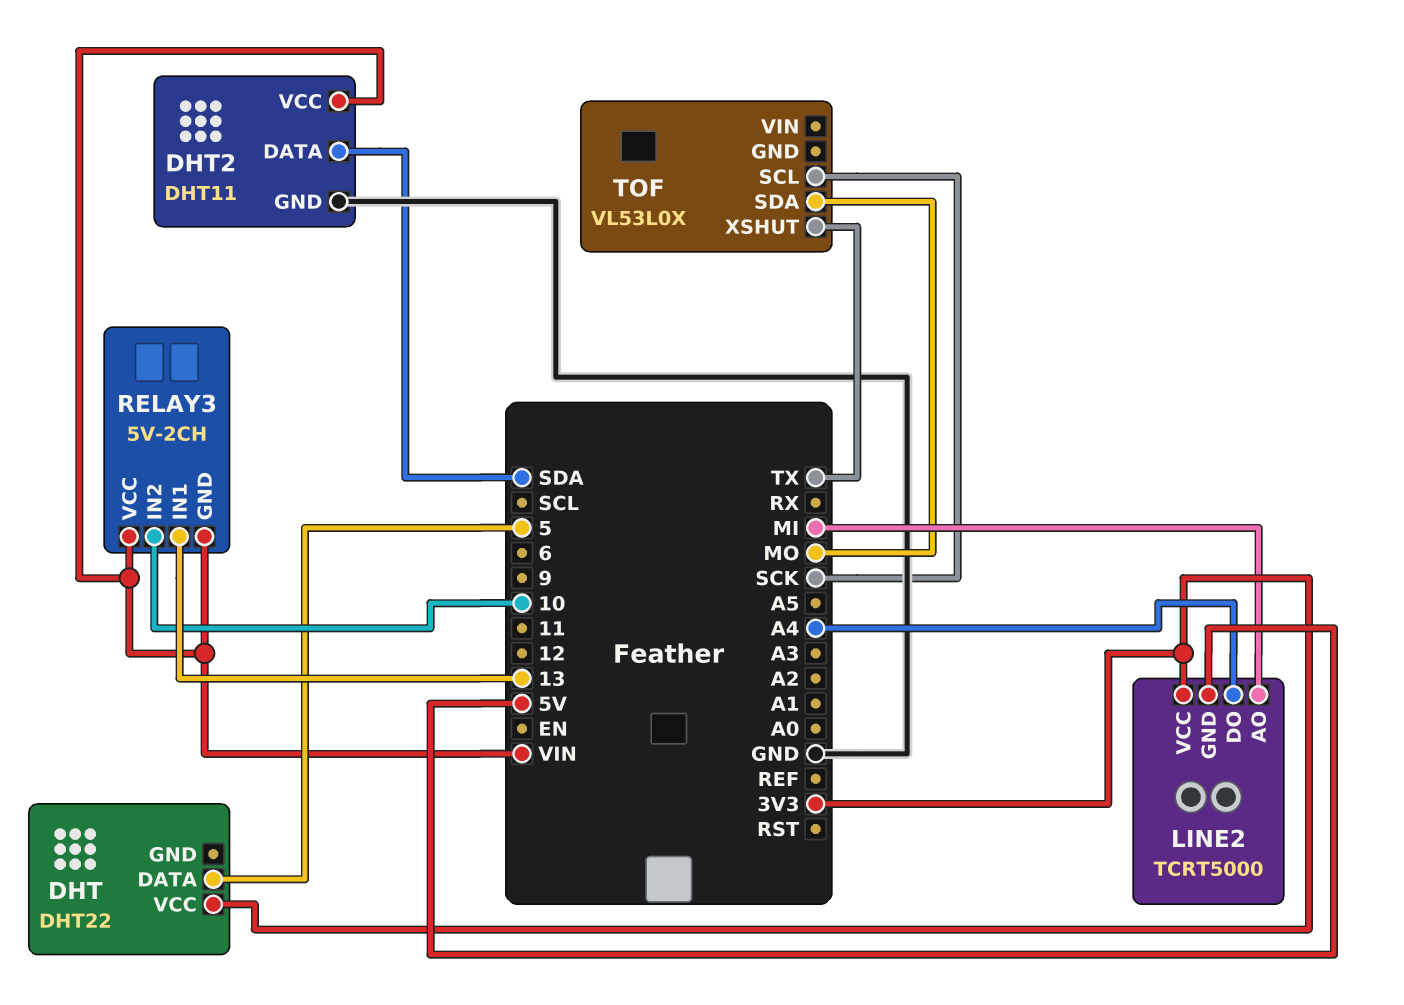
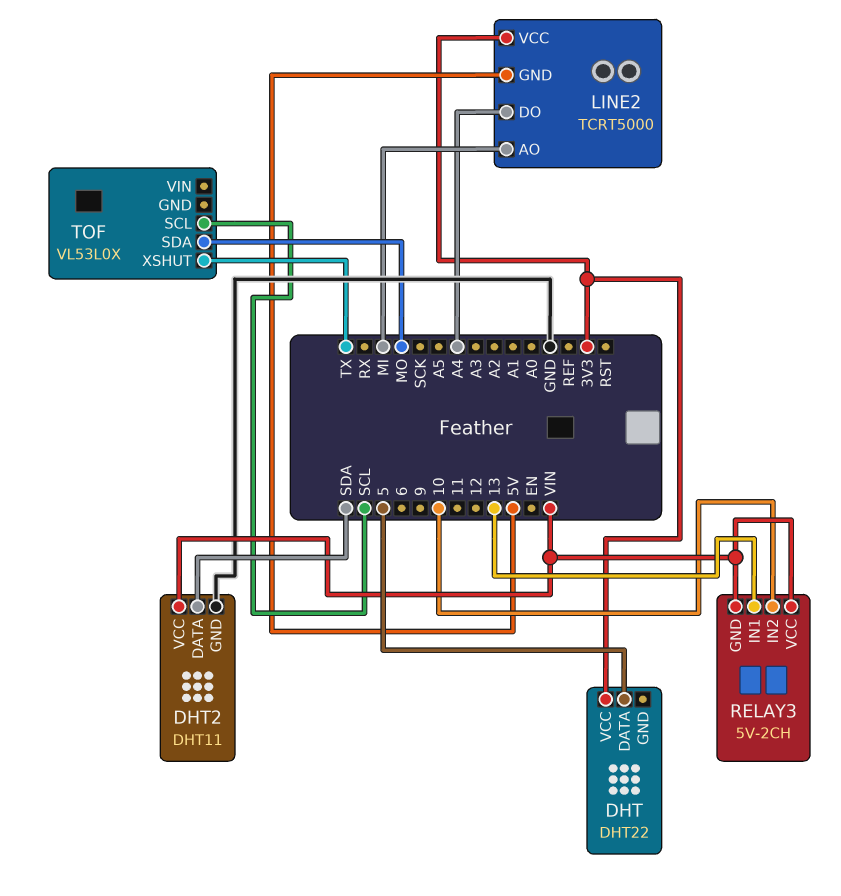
TOF pin SCL: SCK -> SCL

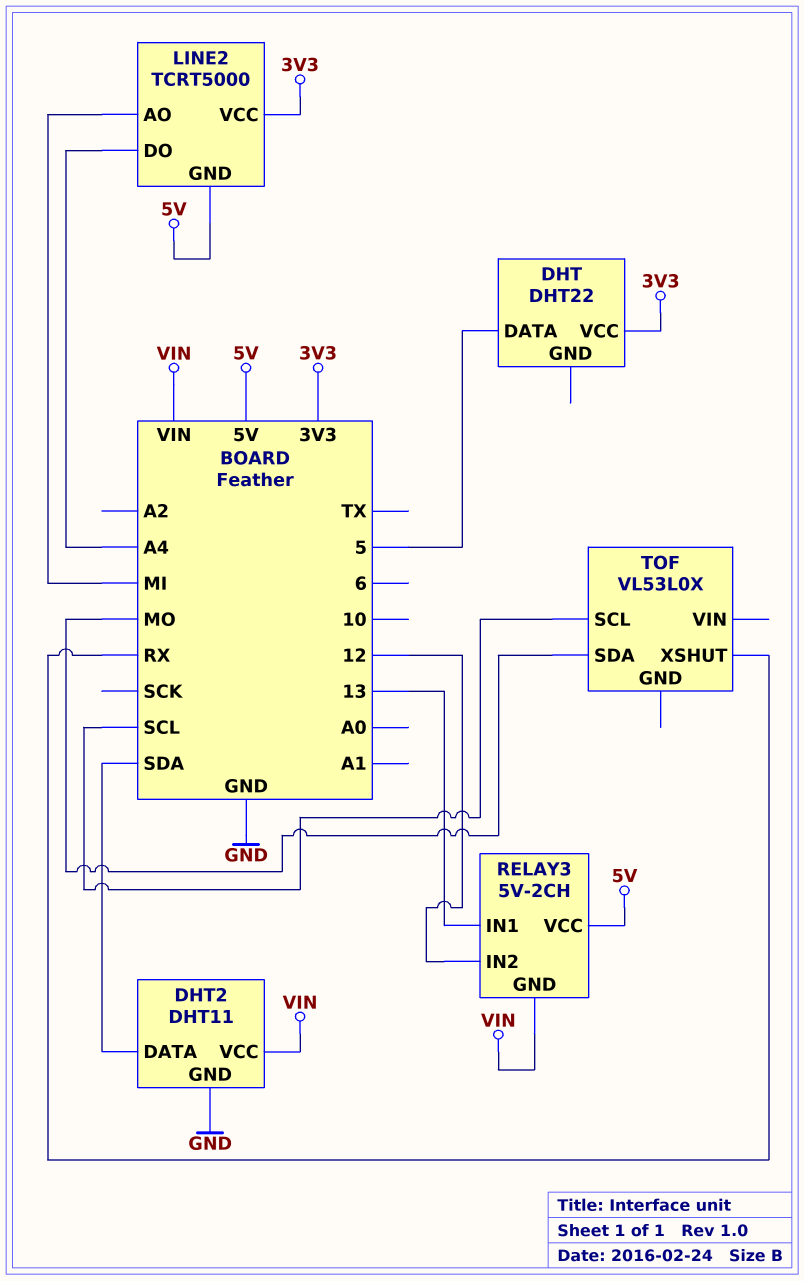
RELAY3 pin IN2: 10 -> 12
RELAY3 pin VCC: VIN -> 5V
TOF pin XSHUT: TX -> RX

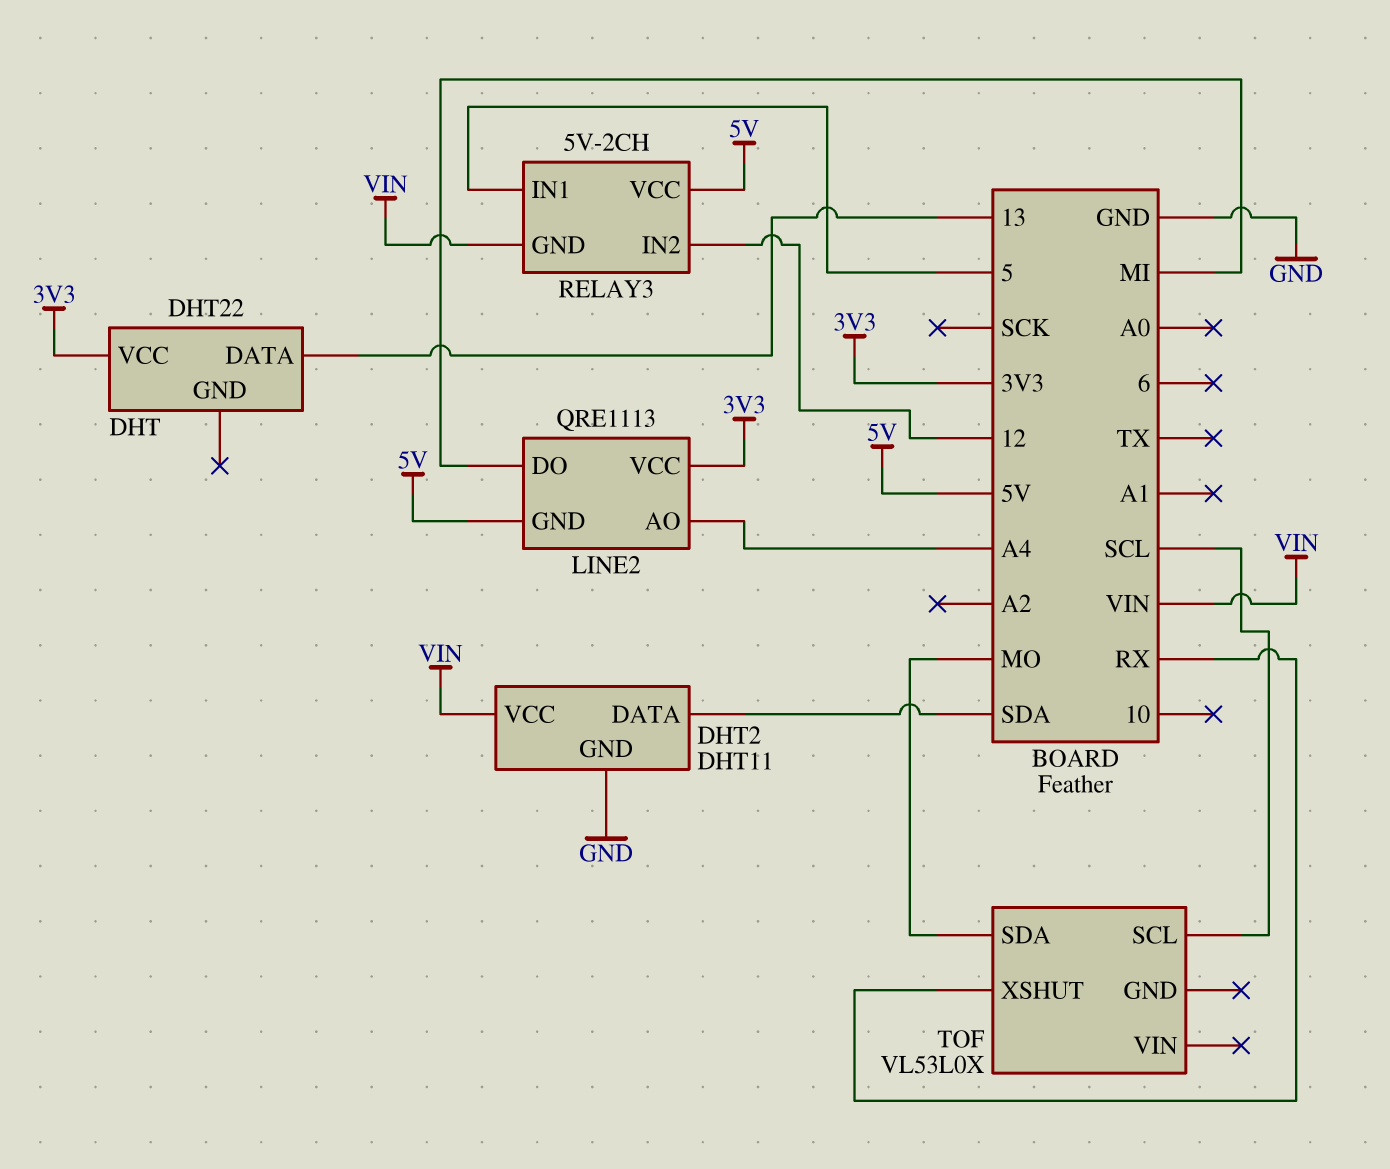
DHT pin DATA: 5 -> 13
LINE2: TCRT5000 -> QRE1113
LINE2 pin AO: MI -> A4
LINE2 pin DO: A4 -> MI
RELAY3 pin IN1: 13 -> 5

